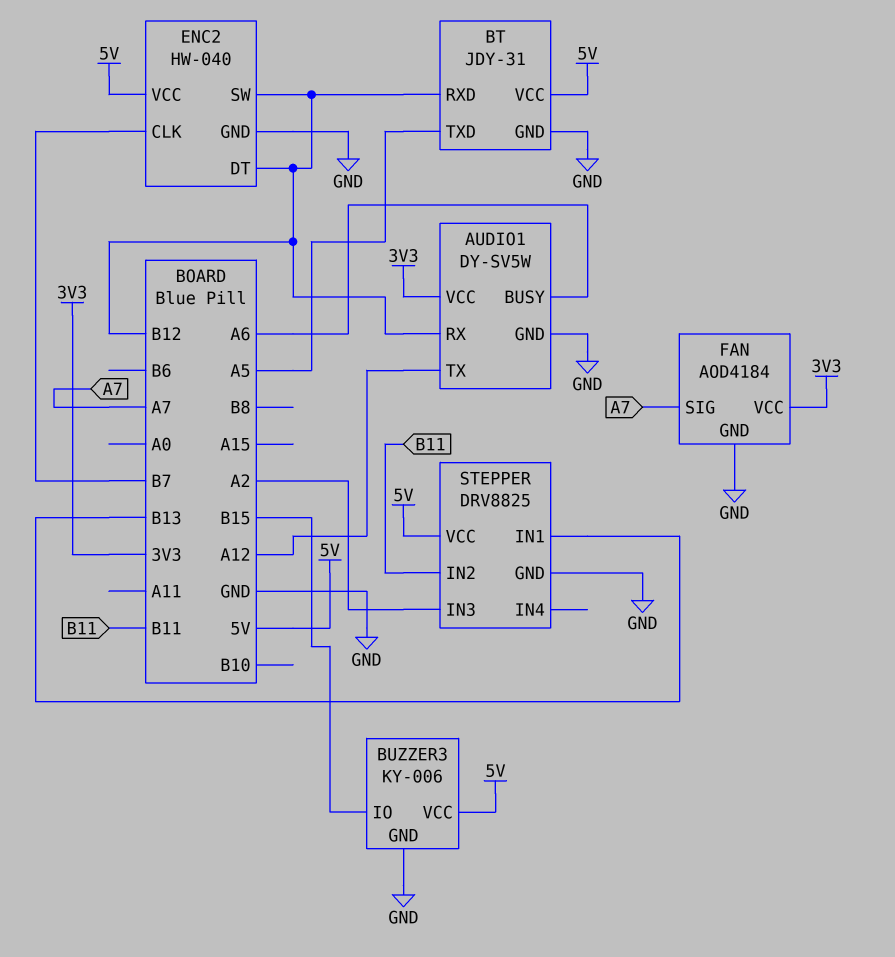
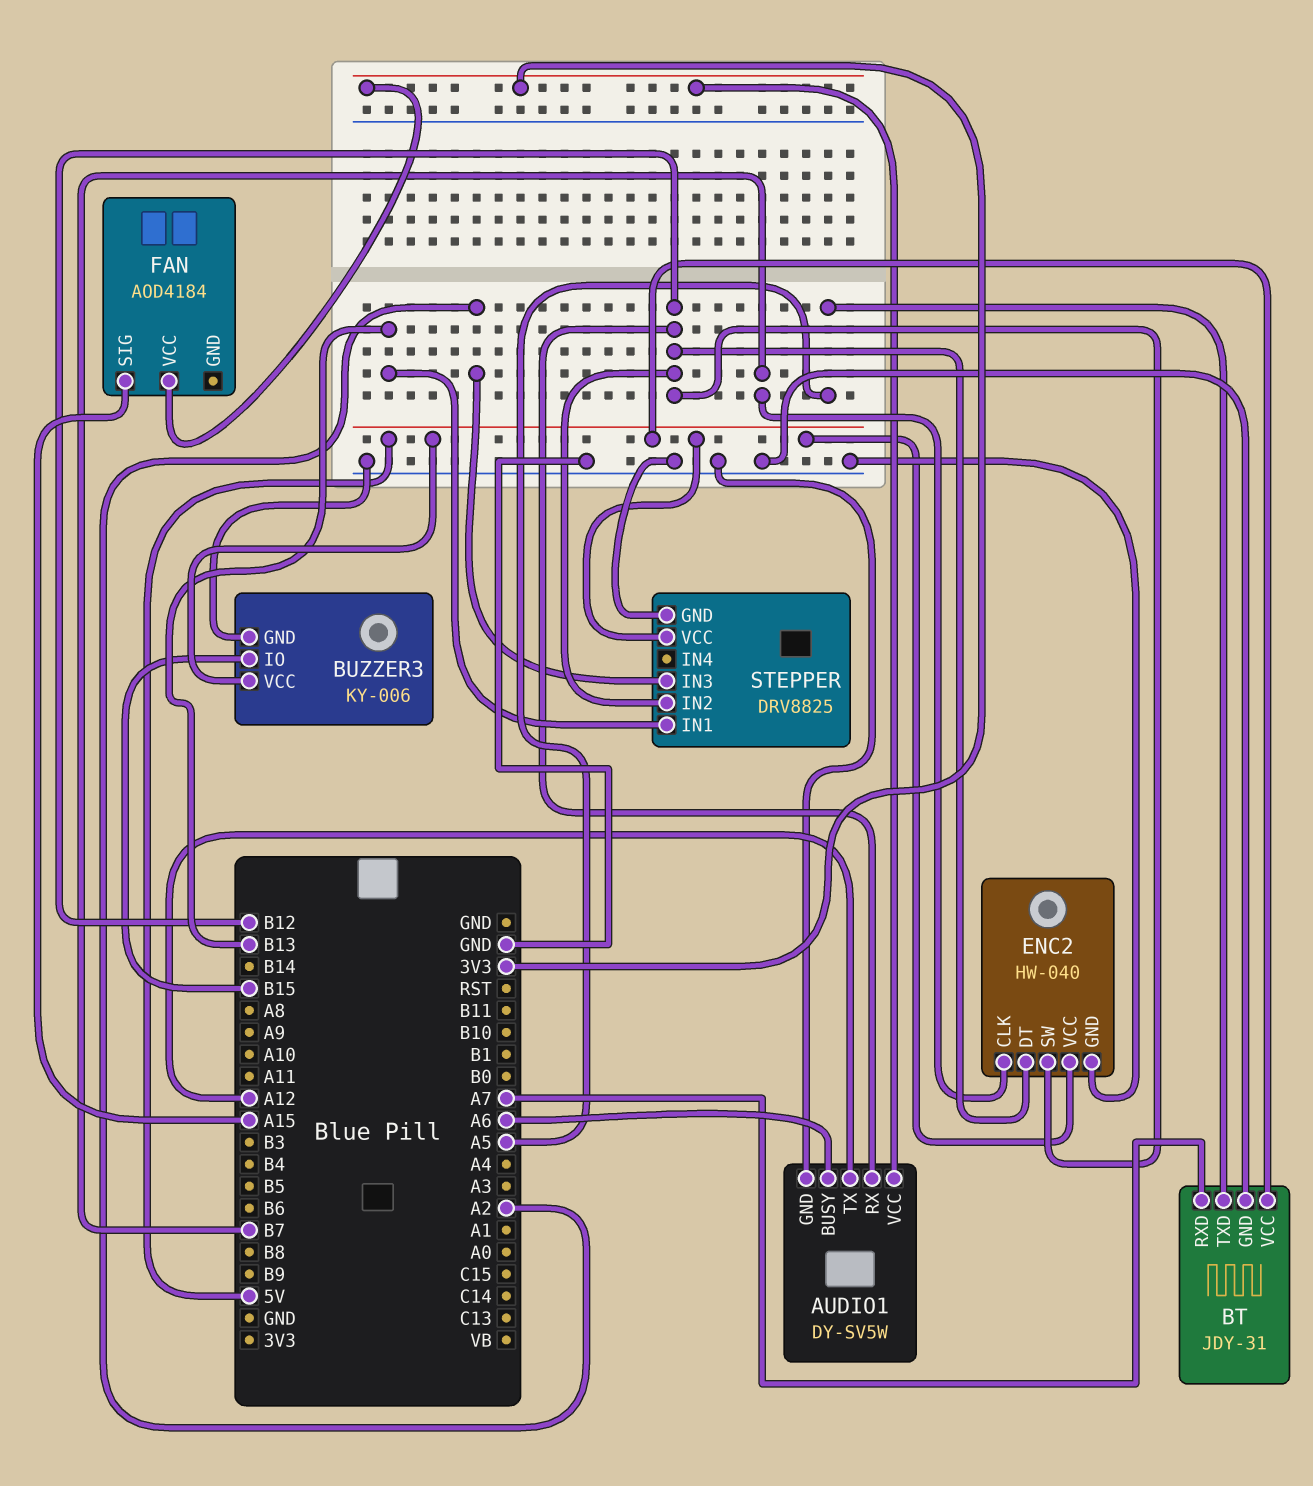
BT pin RXD: B12 -> A7
FAN pin GND: GND -> none
FAN pin SIG: A7 -> A15
STEPPER pin IN2: B11 -> B12

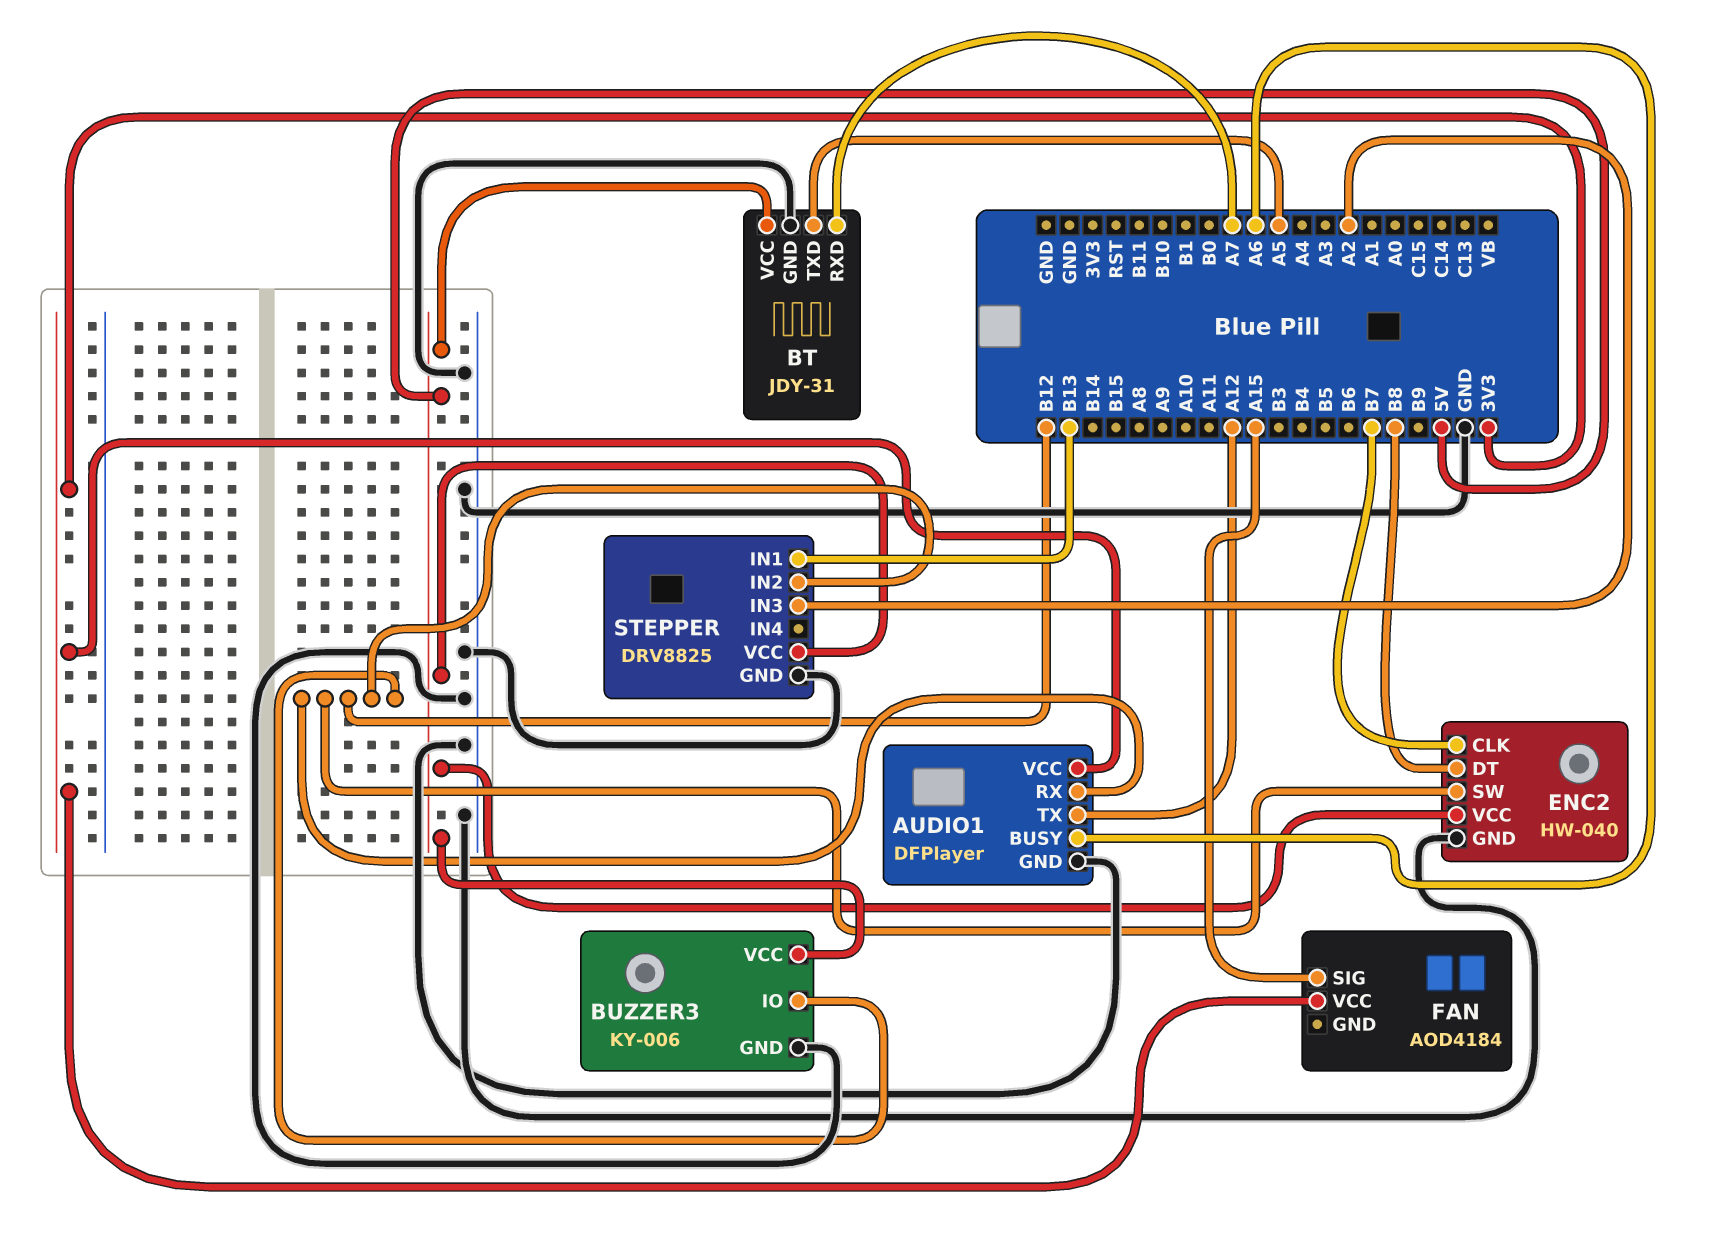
AUDIO1: DY-SV5W -> DFPlayer
BUZZER3 pin IO: B15 -> B12
ENC2 pin DT: B12 -> B8

